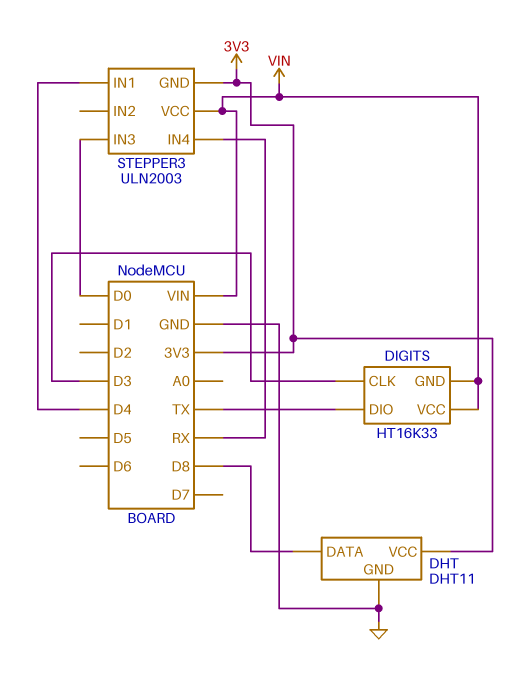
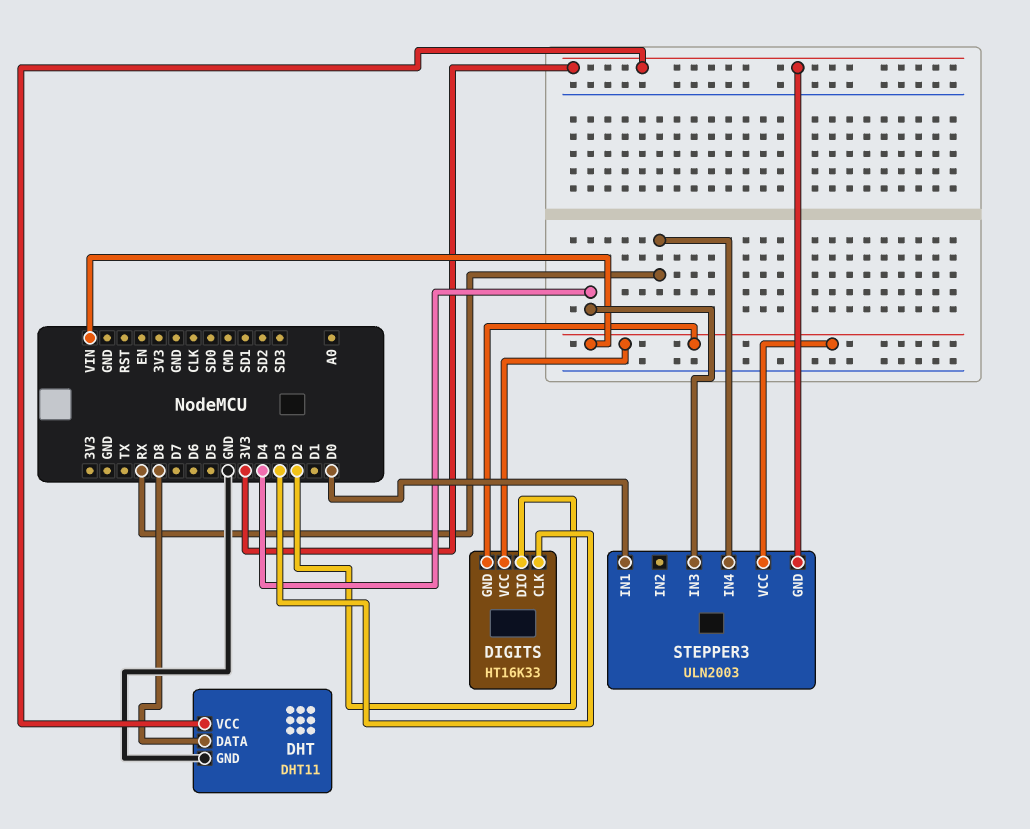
DIGITS pin DIO: TX -> D2
STEPPER3 pin IN1: D4 -> D0
STEPPER3 pin IN3: D0 -> D4

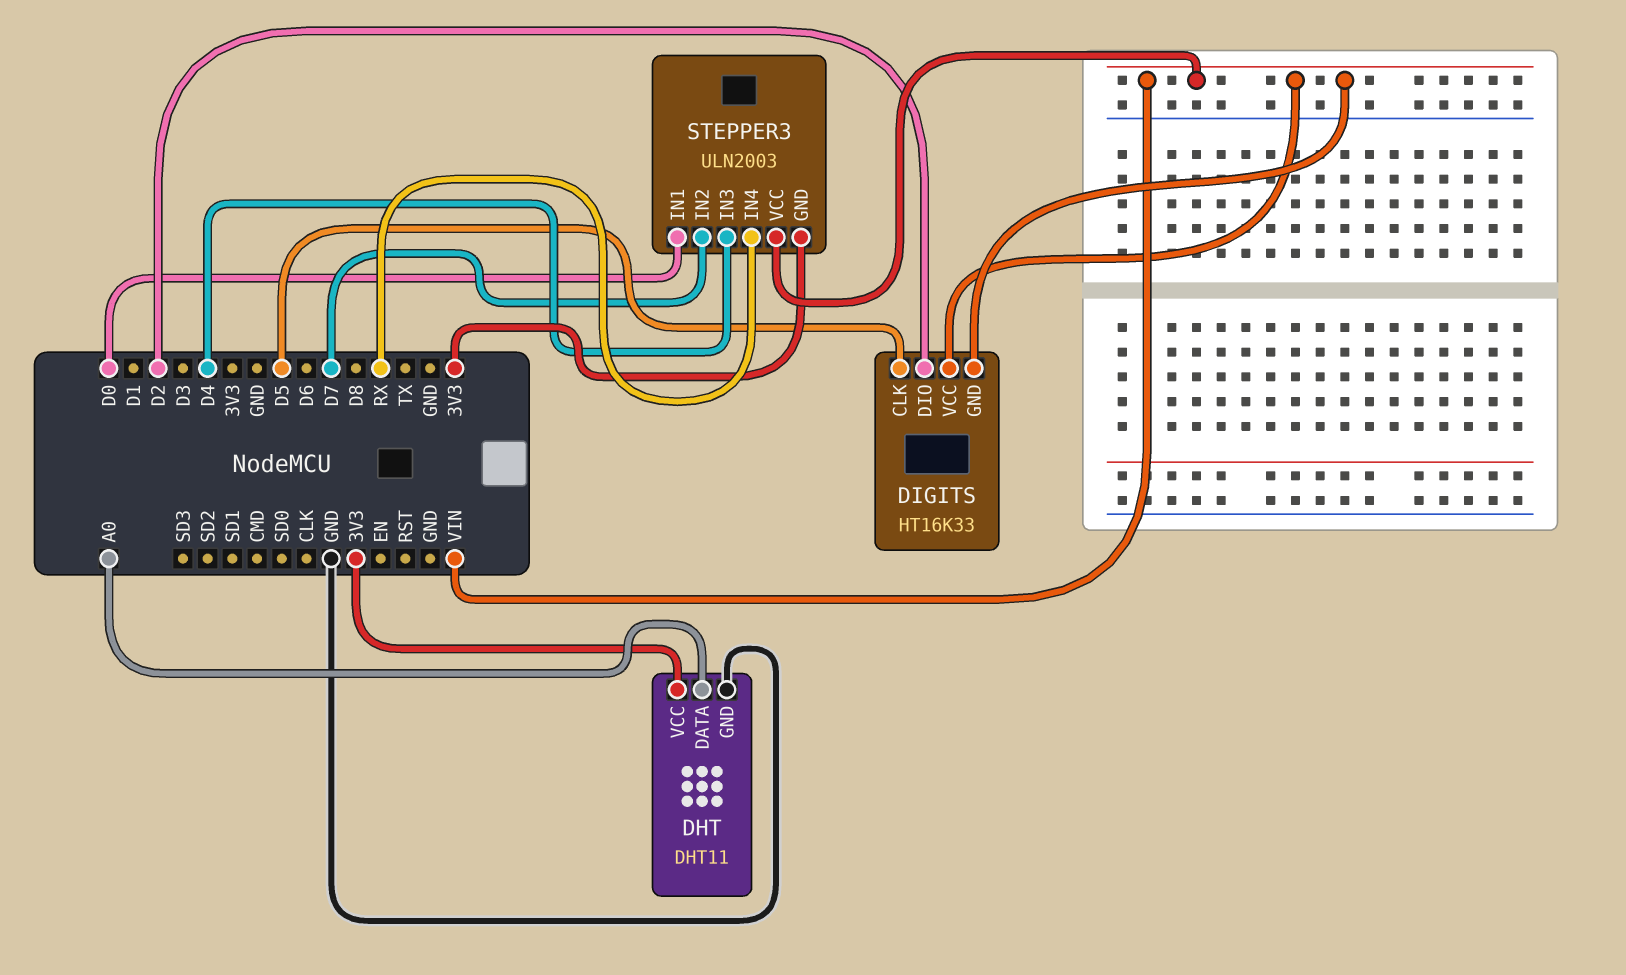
DHT pin DATA: D8 -> A0
DIGITS pin CLK: D3 -> D5
STEPPER3 pin IN2: none -> D7

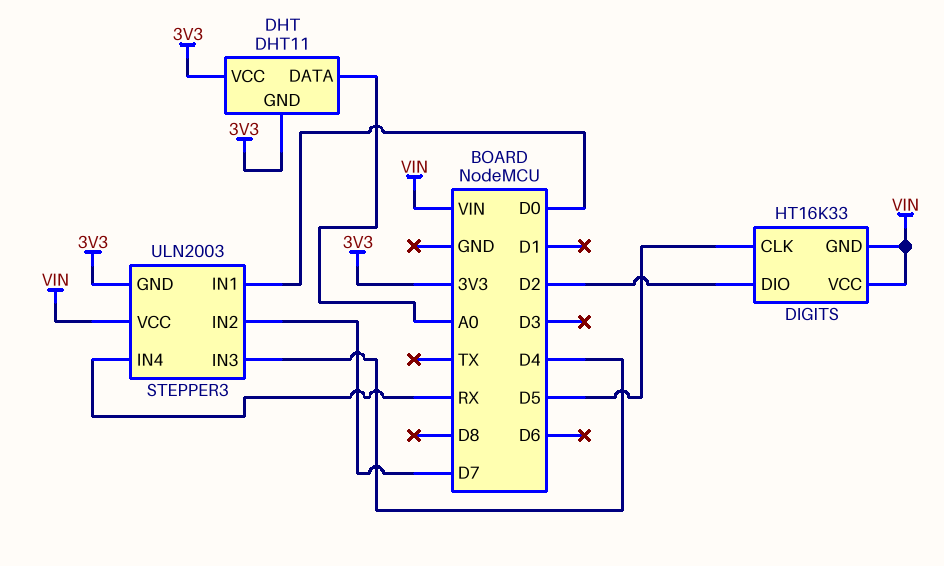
DHT pin GND: GND -> 3V3

